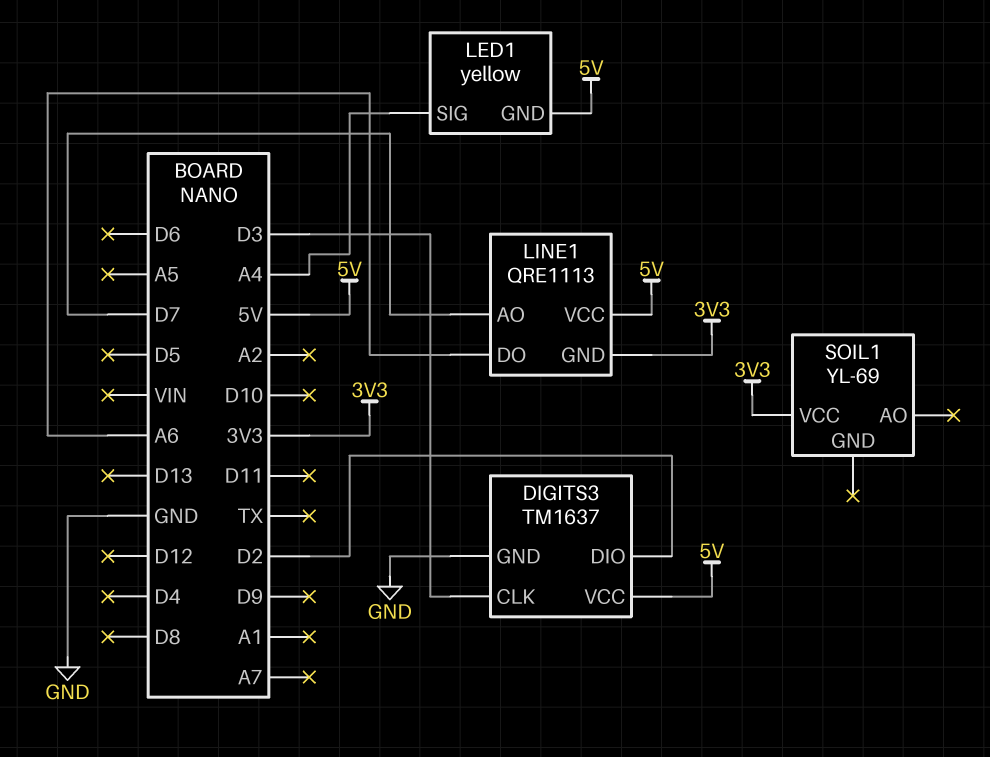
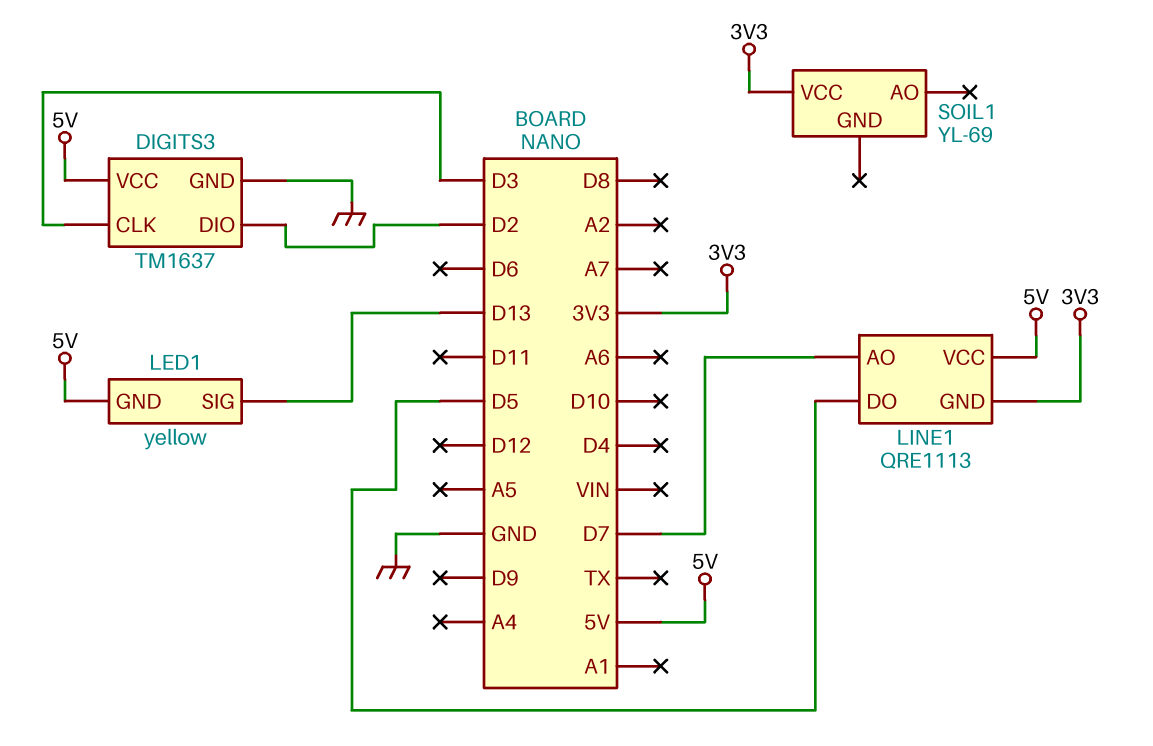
LED1 pin SIG: A4 -> D13
LINE1 pin DO: A6 -> D5

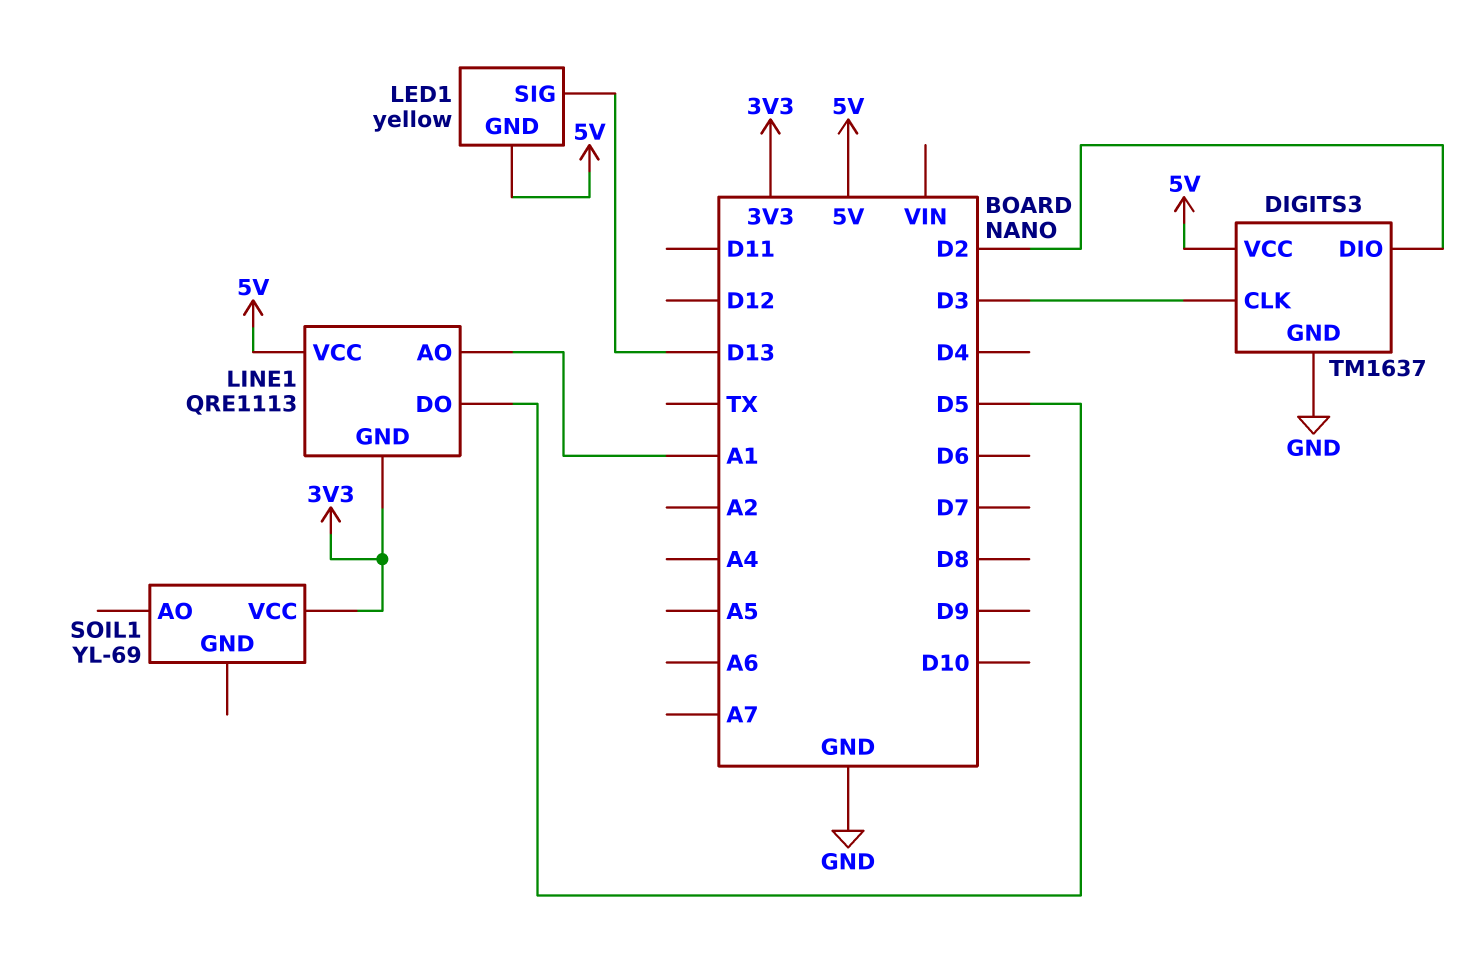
LINE1 pin AO: D7 -> A1

